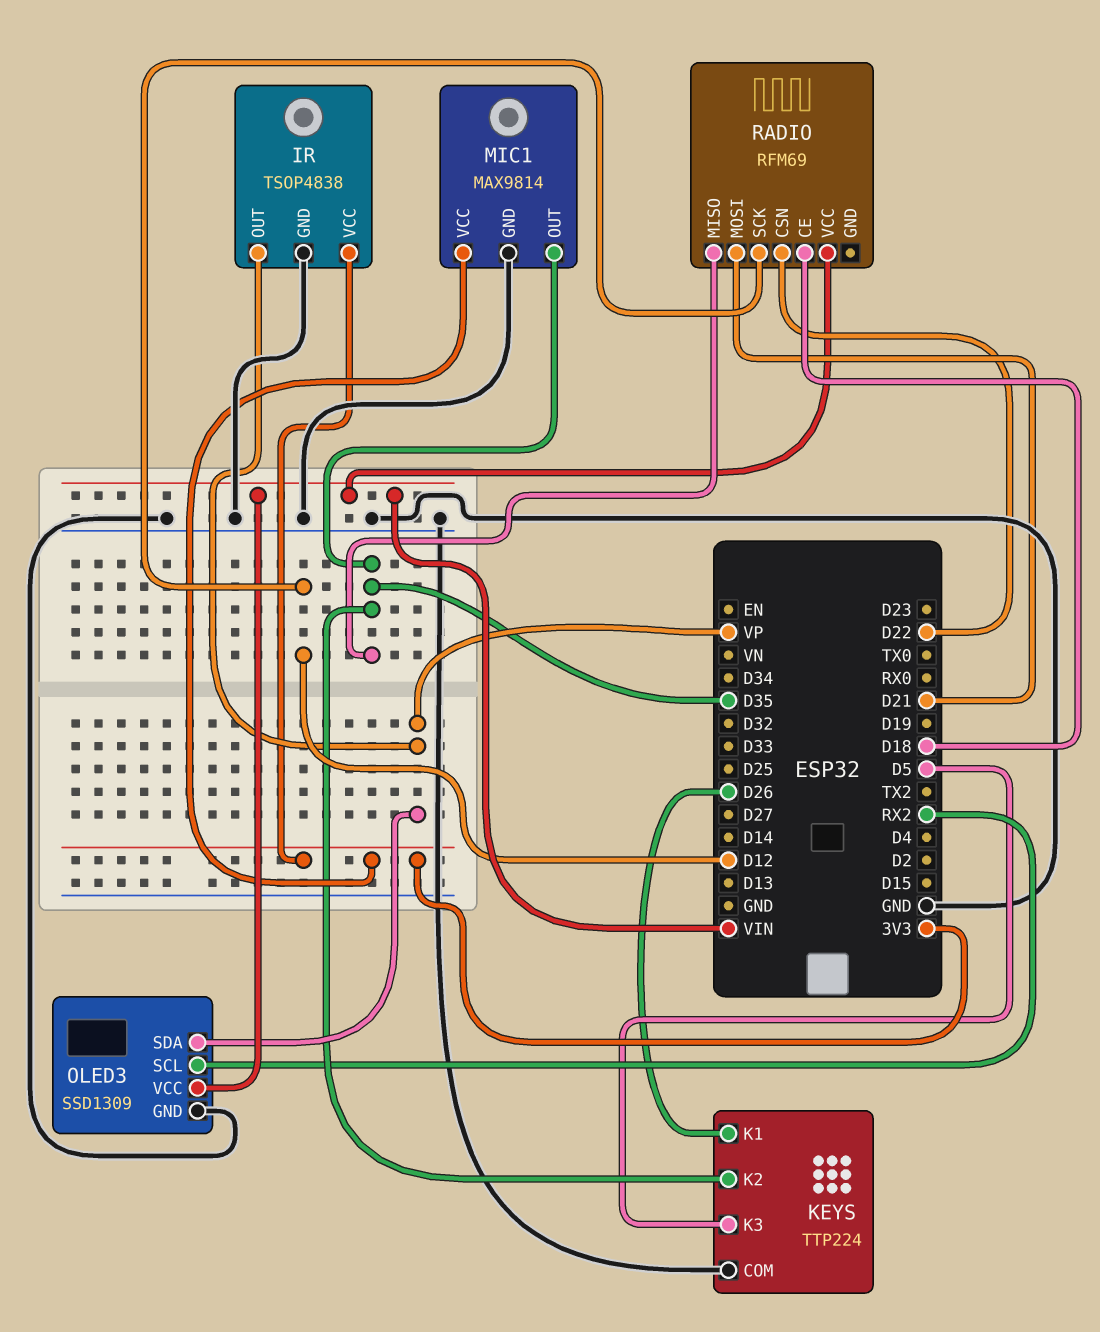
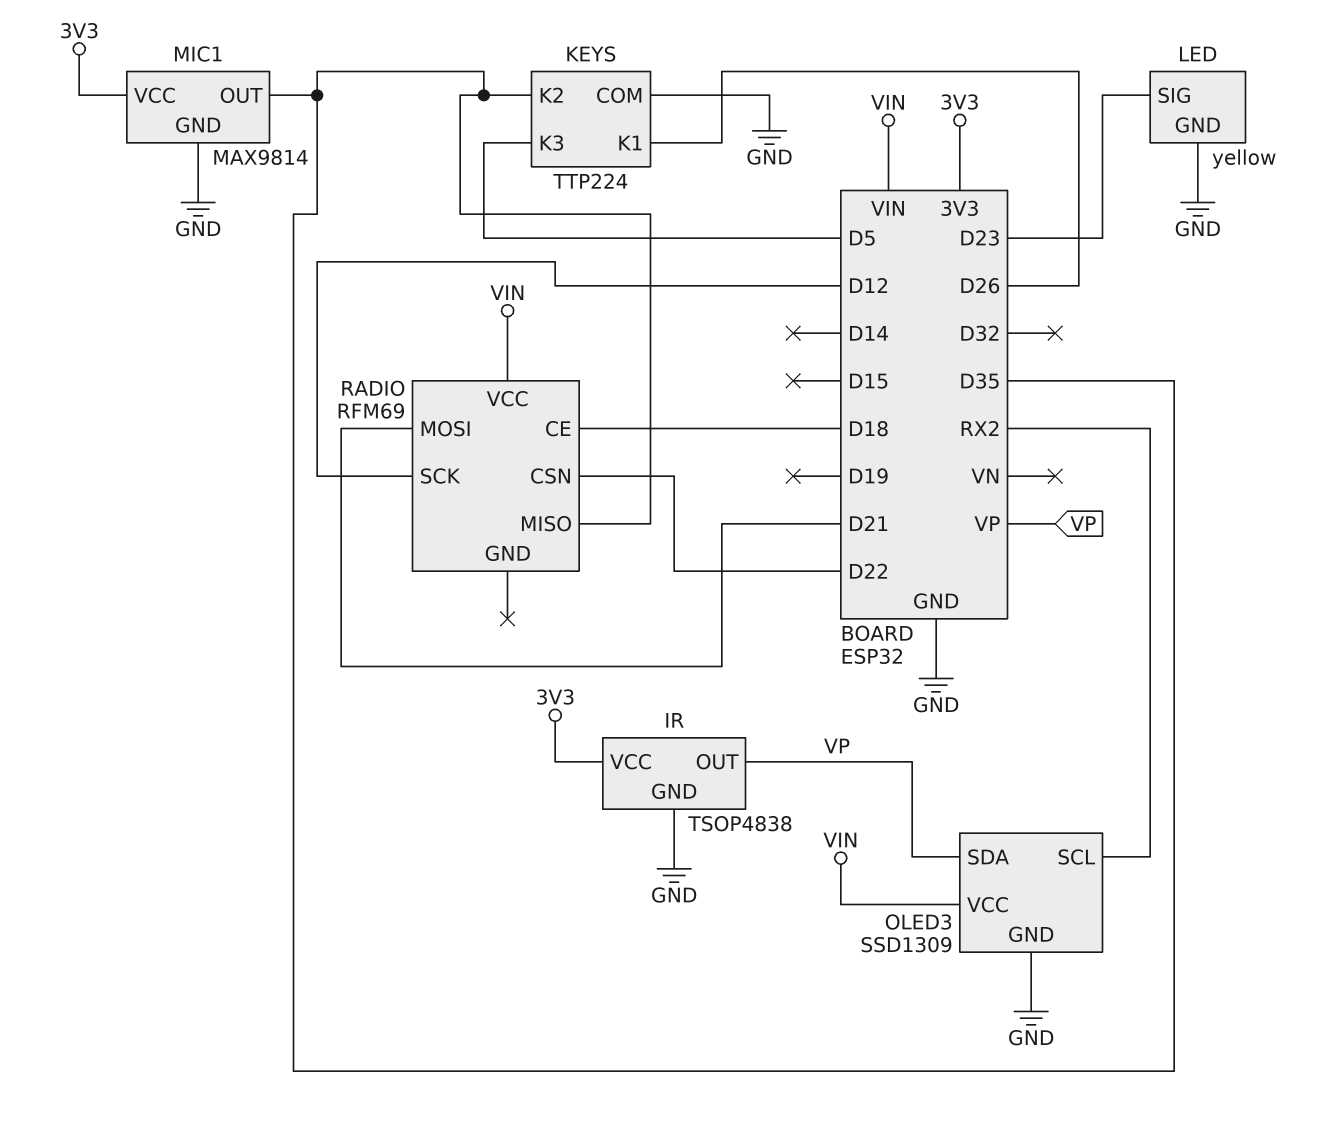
LED: none -> yellow
LED pin GND: none -> GND
LED pin SIG: none -> D23

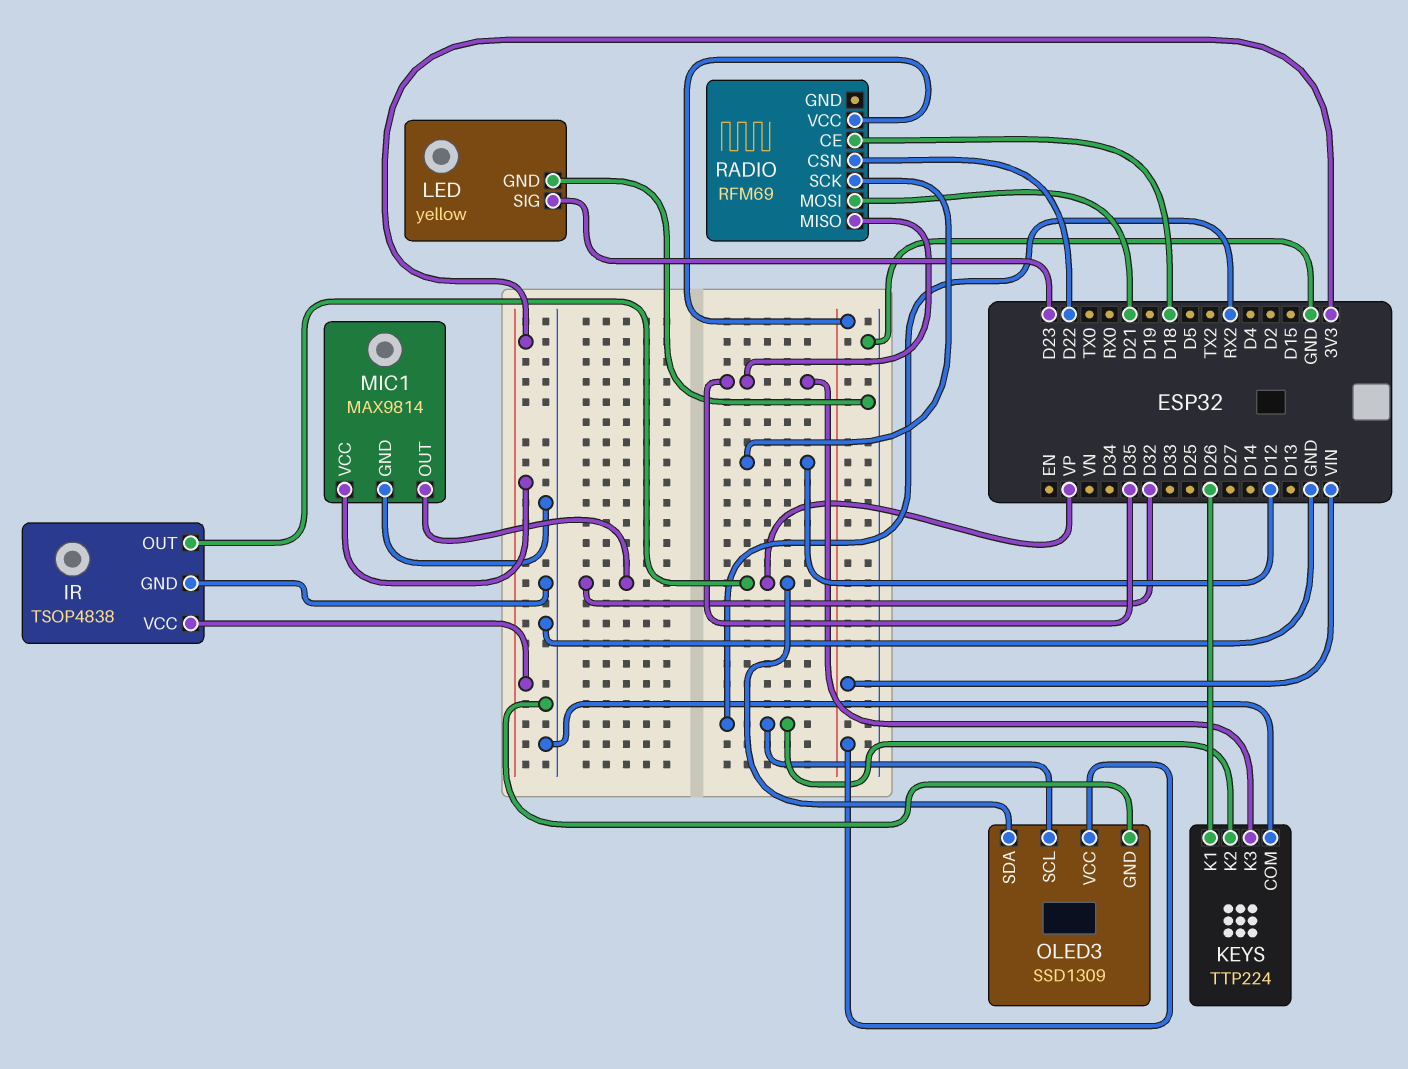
KEYS pin K2: D35 -> RX2
KEYS pin K3: D5 -> D35
MIC1 pin OUT: D35 -> D32

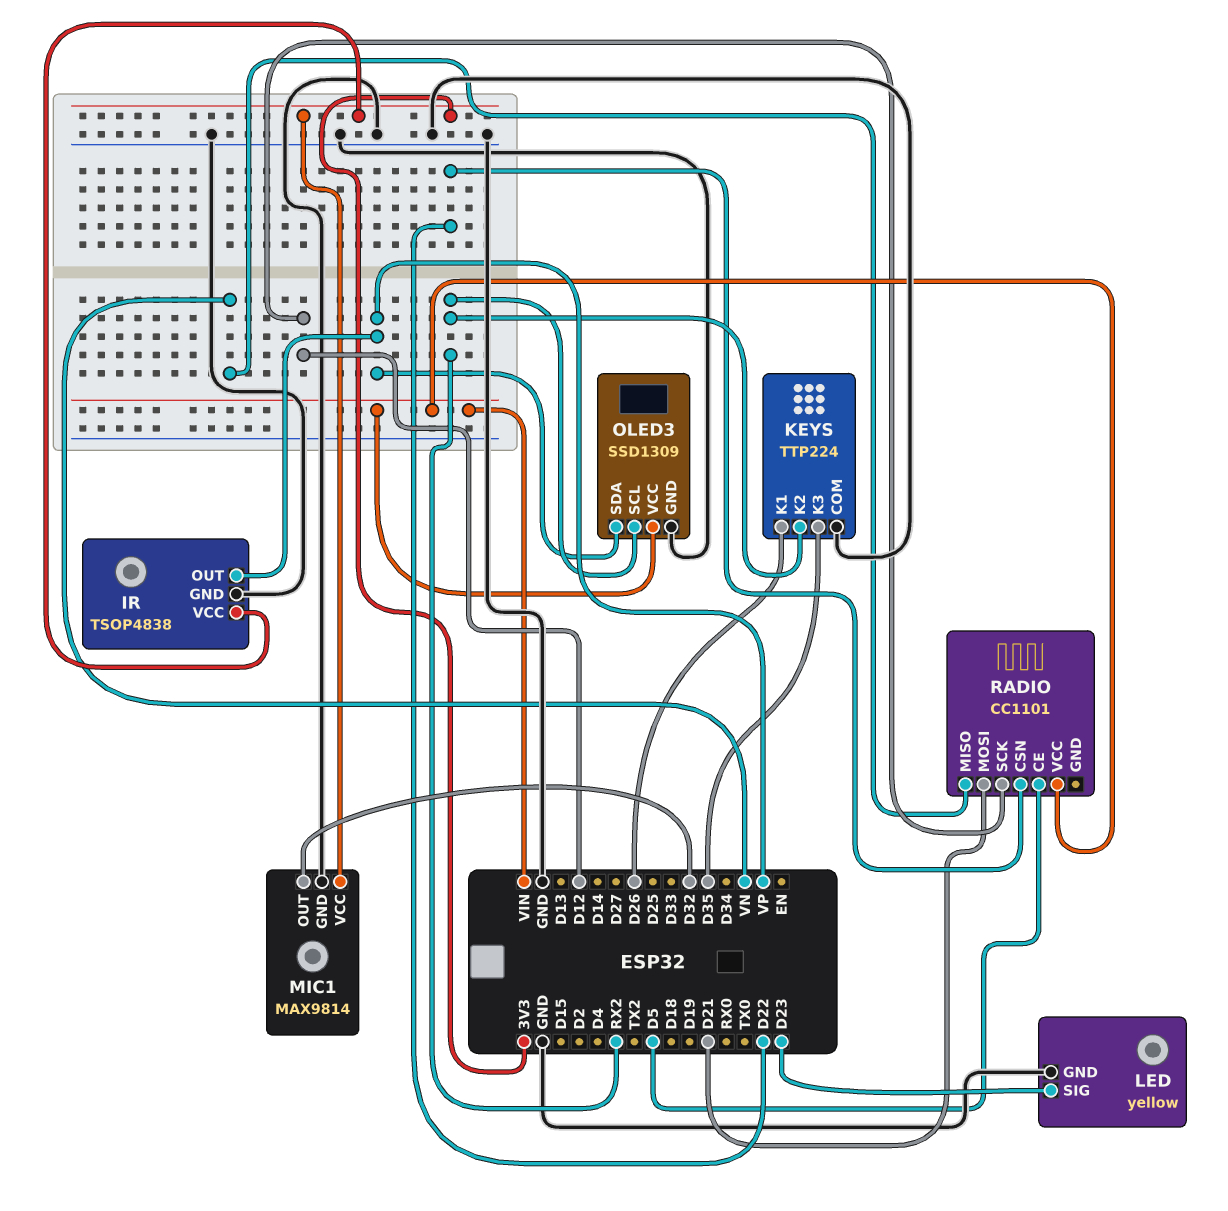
RADIO: RFM69 -> CC1101
RADIO pin CE: D18 -> D5
RADIO pin MISO: D35 -> VN

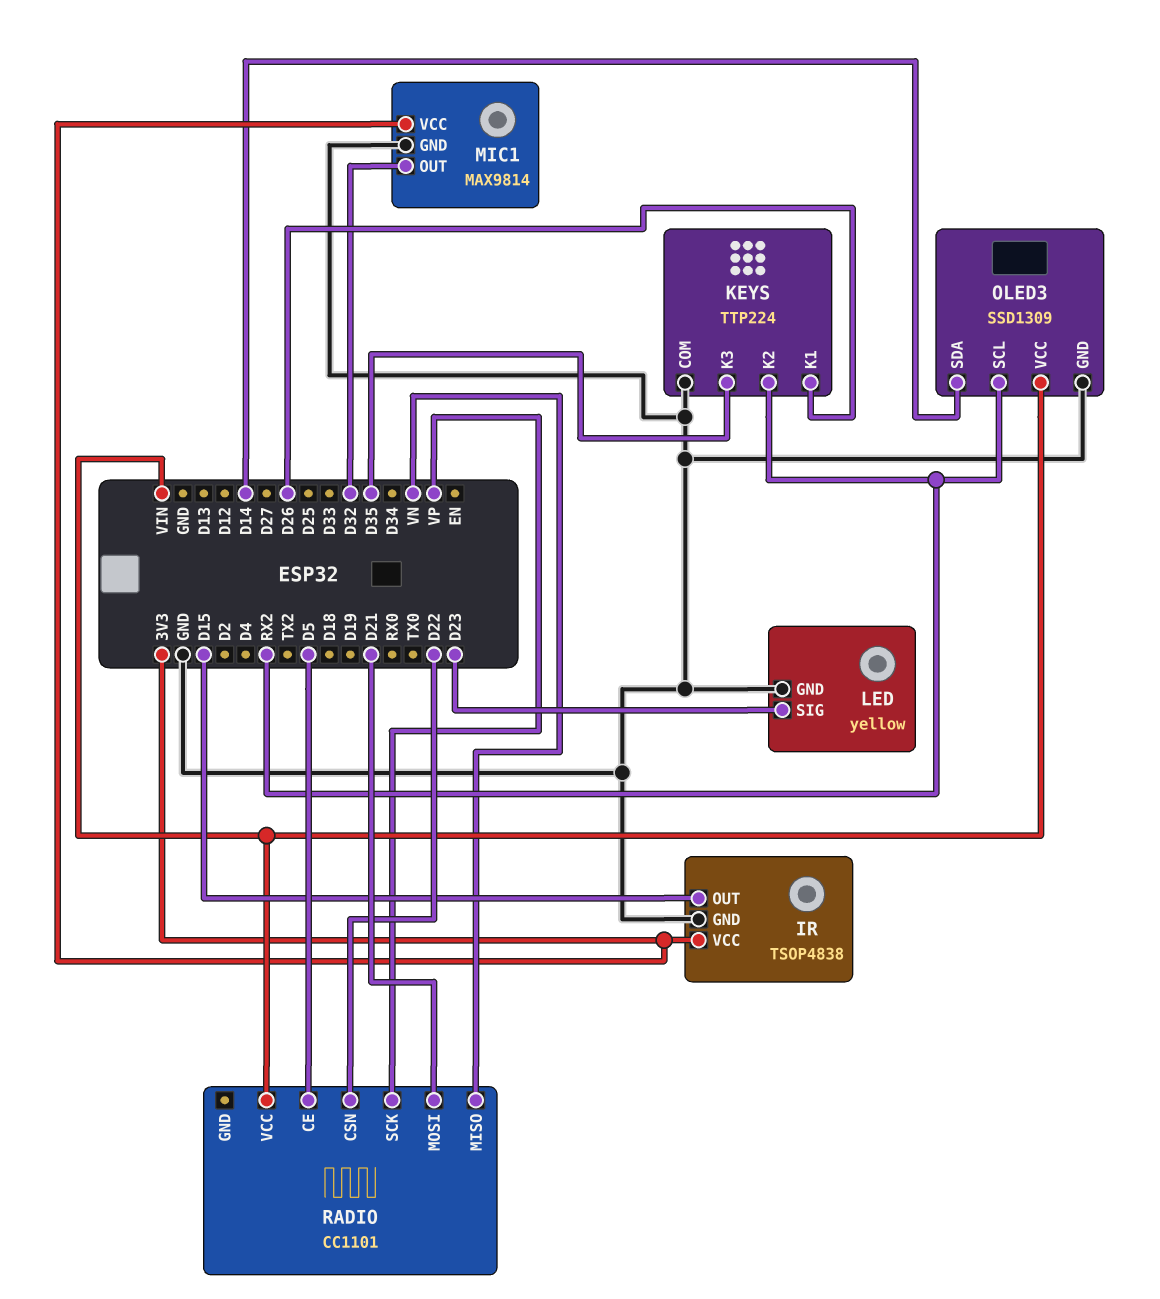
IR pin OUT: VP -> D15
OLED3 pin SDA: VP -> D14
RADIO pin SCK: D12 -> VP

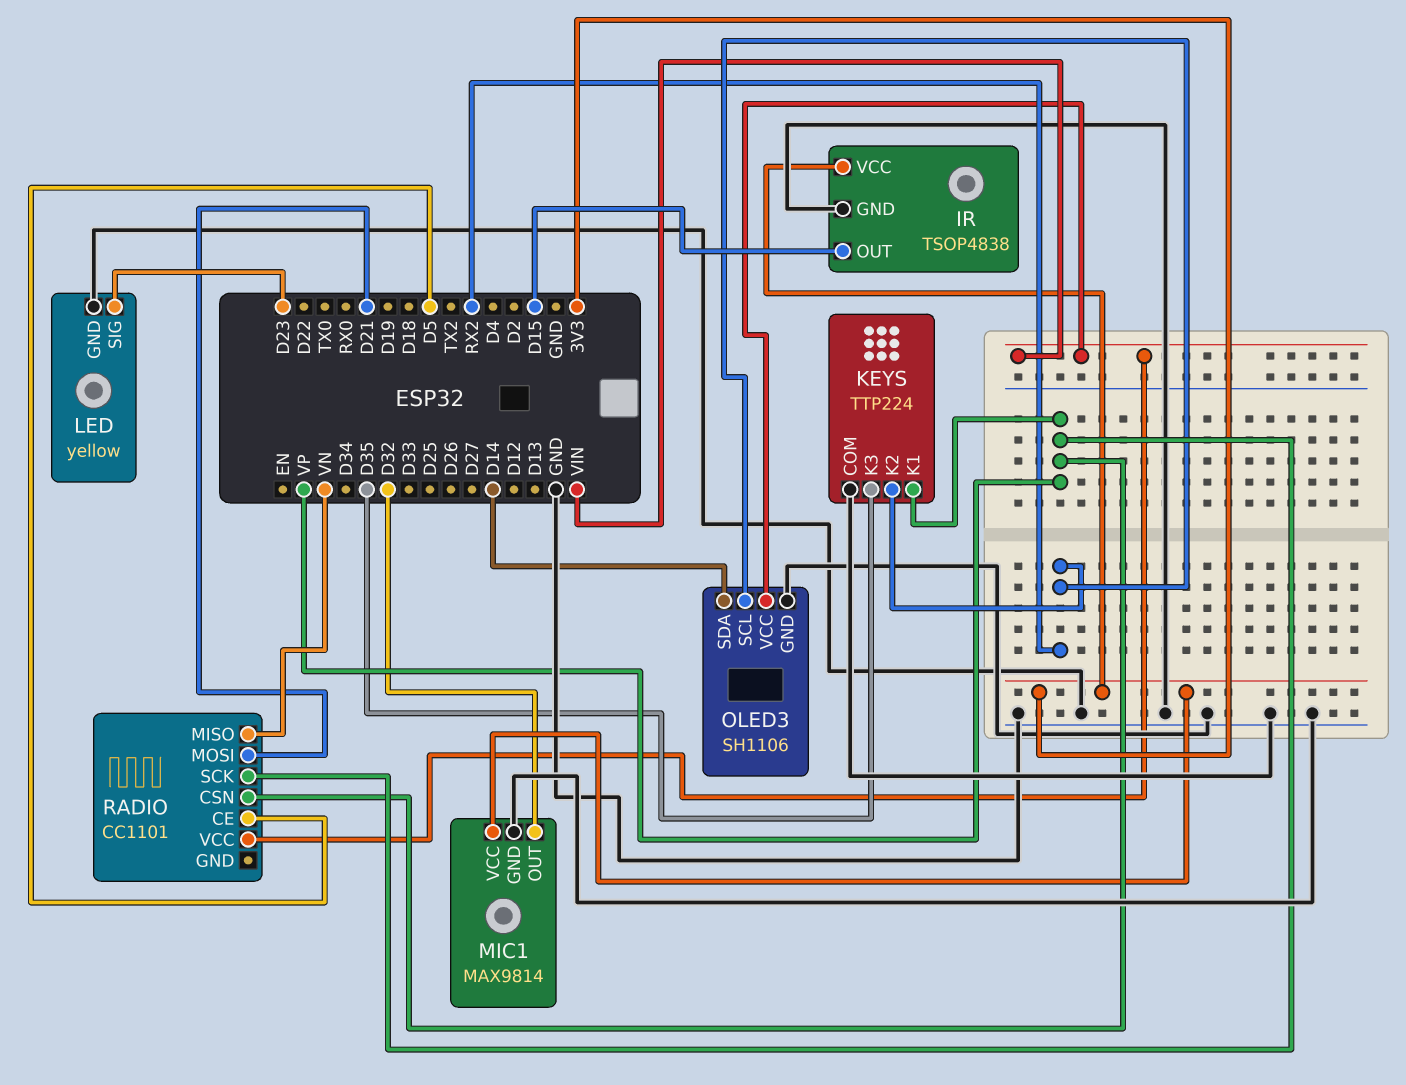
KEYS pin K1: D26 -> VP
OLED3: SSD1309 -> SH1106
RADIO pin CSN: D22 -> VP

